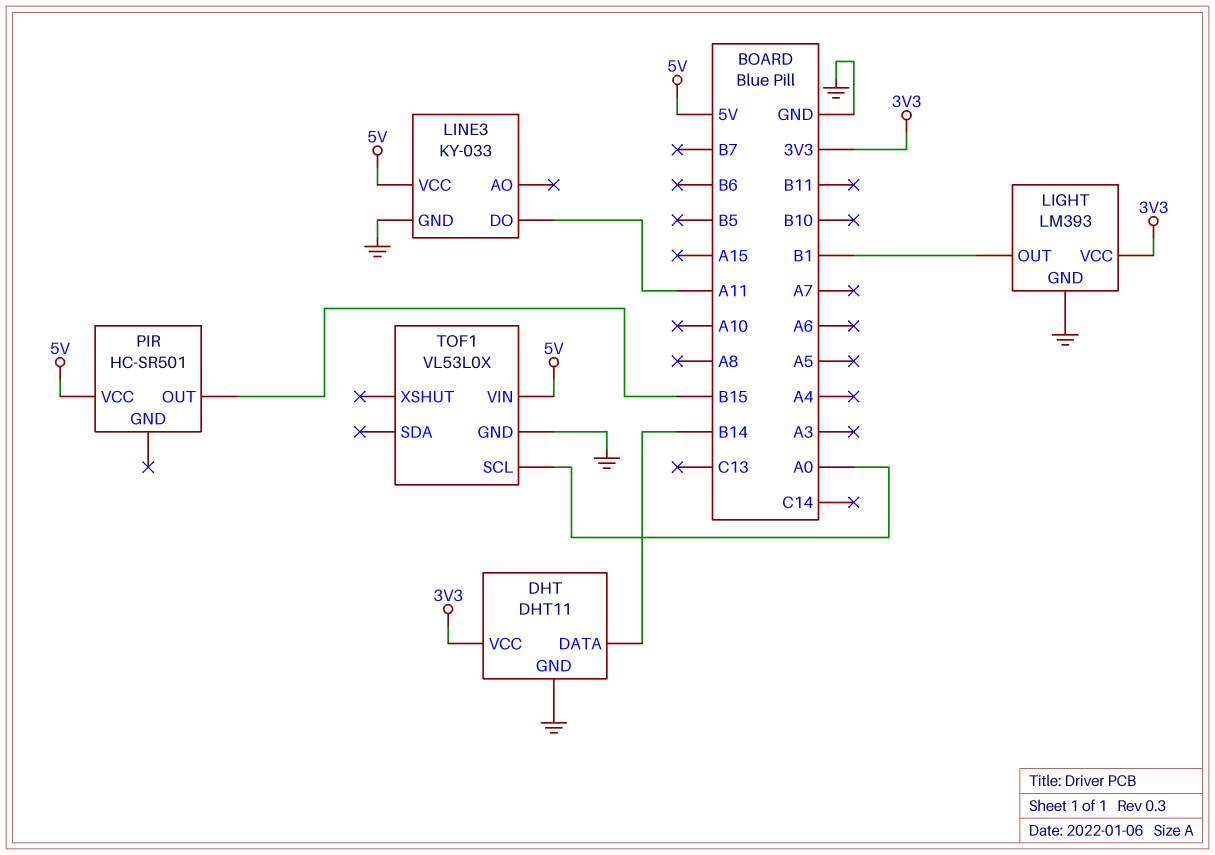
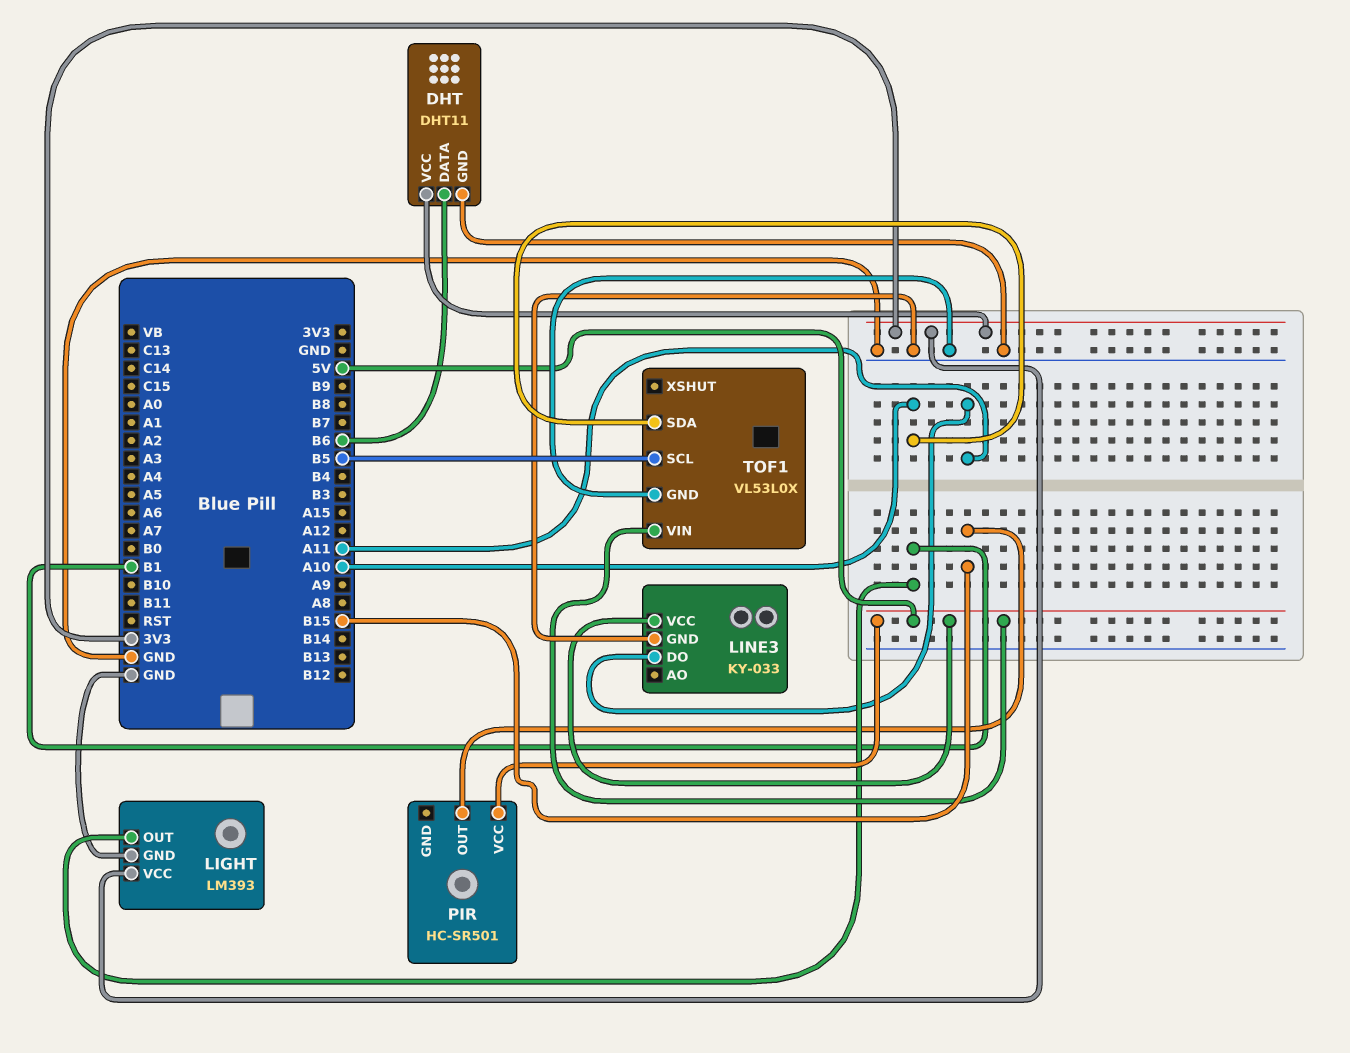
DHT pin DATA: B14 -> B6
TOF1 pin SCL: A0 -> B5
TOF1 pin SDA: none -> A10

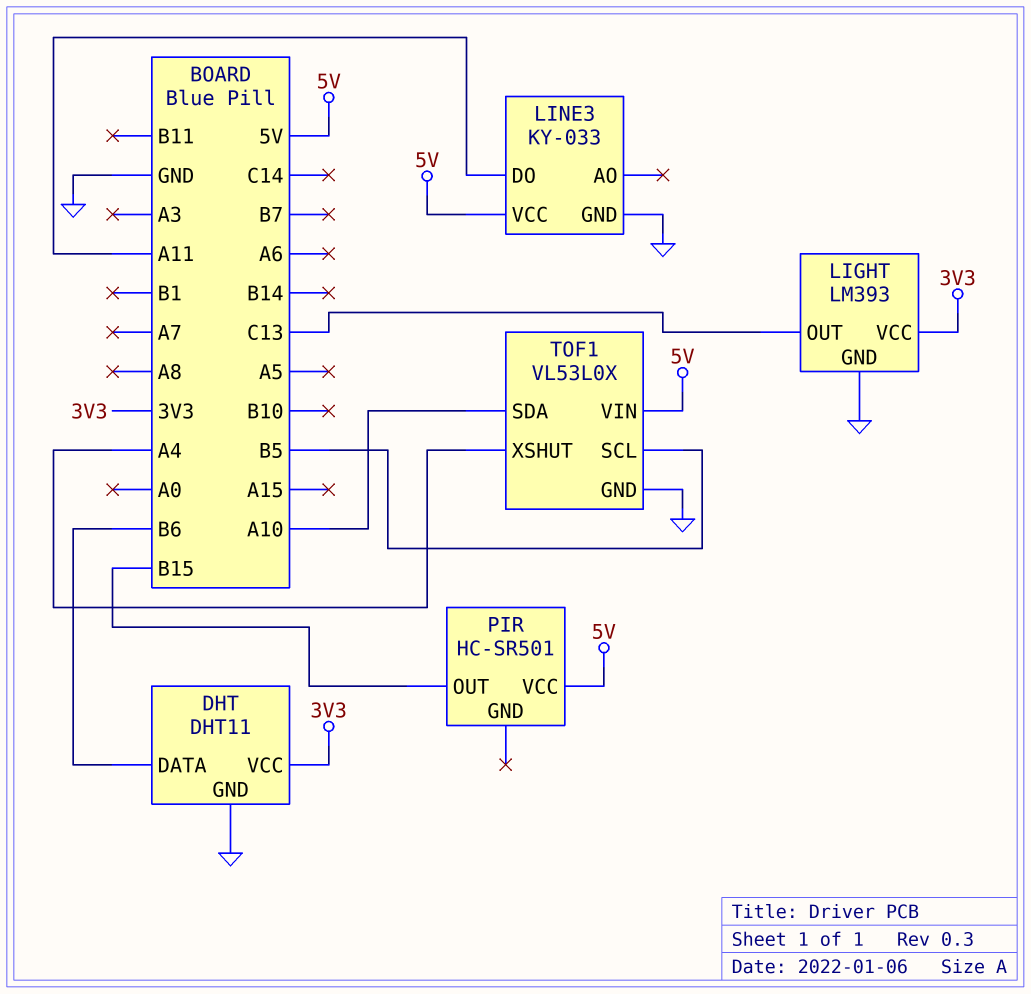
LIGHT pin OUT: B1 -> C13
TOF1 pin XSHUT: none -> A4

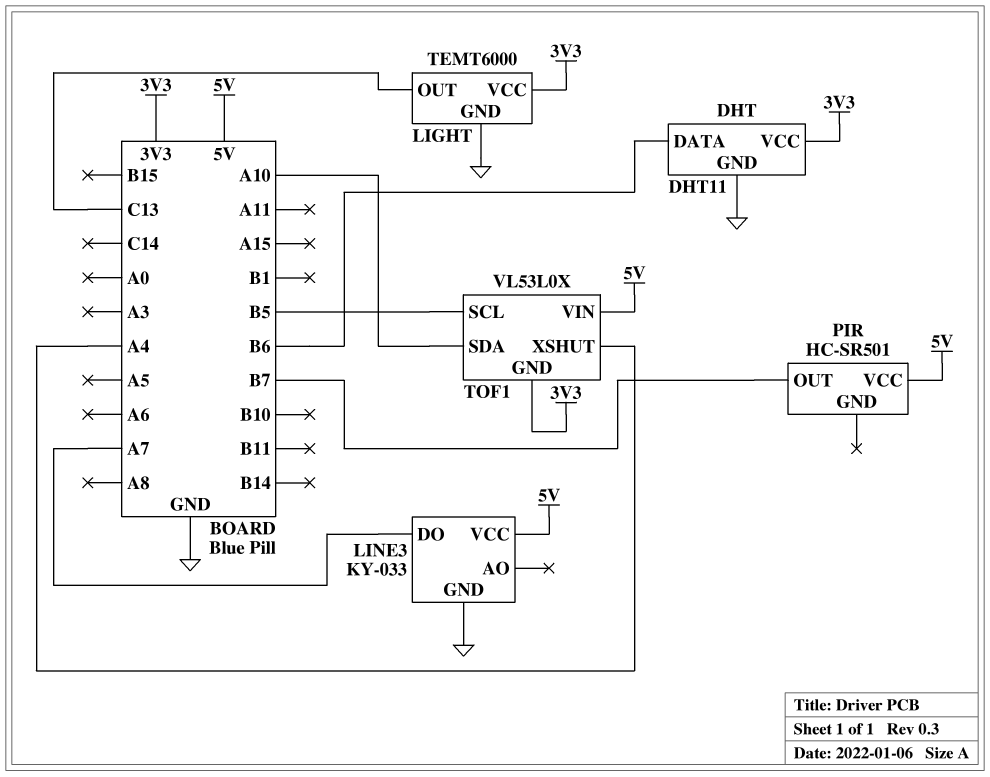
LIGHT: LM393 -> TEMT6000
LINE3 pin DO: A11 -> A7
PIR pin OUT: B15 -> B7
TOF1 pin GND: GND -> 3V3

